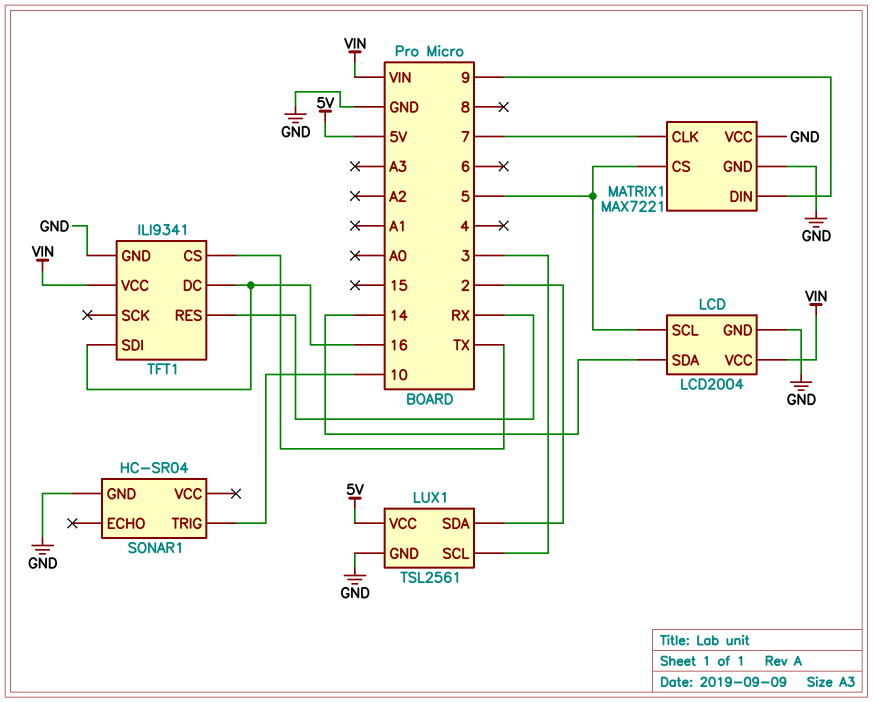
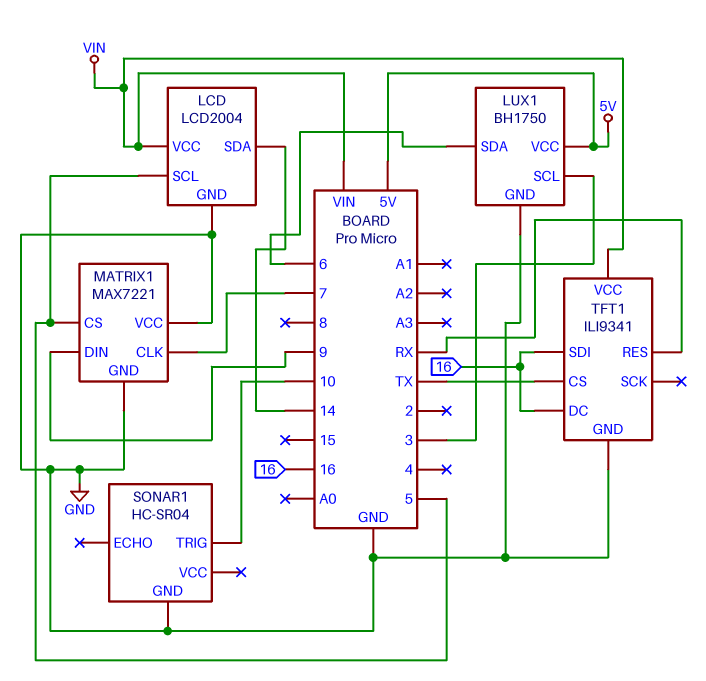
LUX1: TSL2561 -> BH1750
LUX1 pin SDA: 2 -> 6

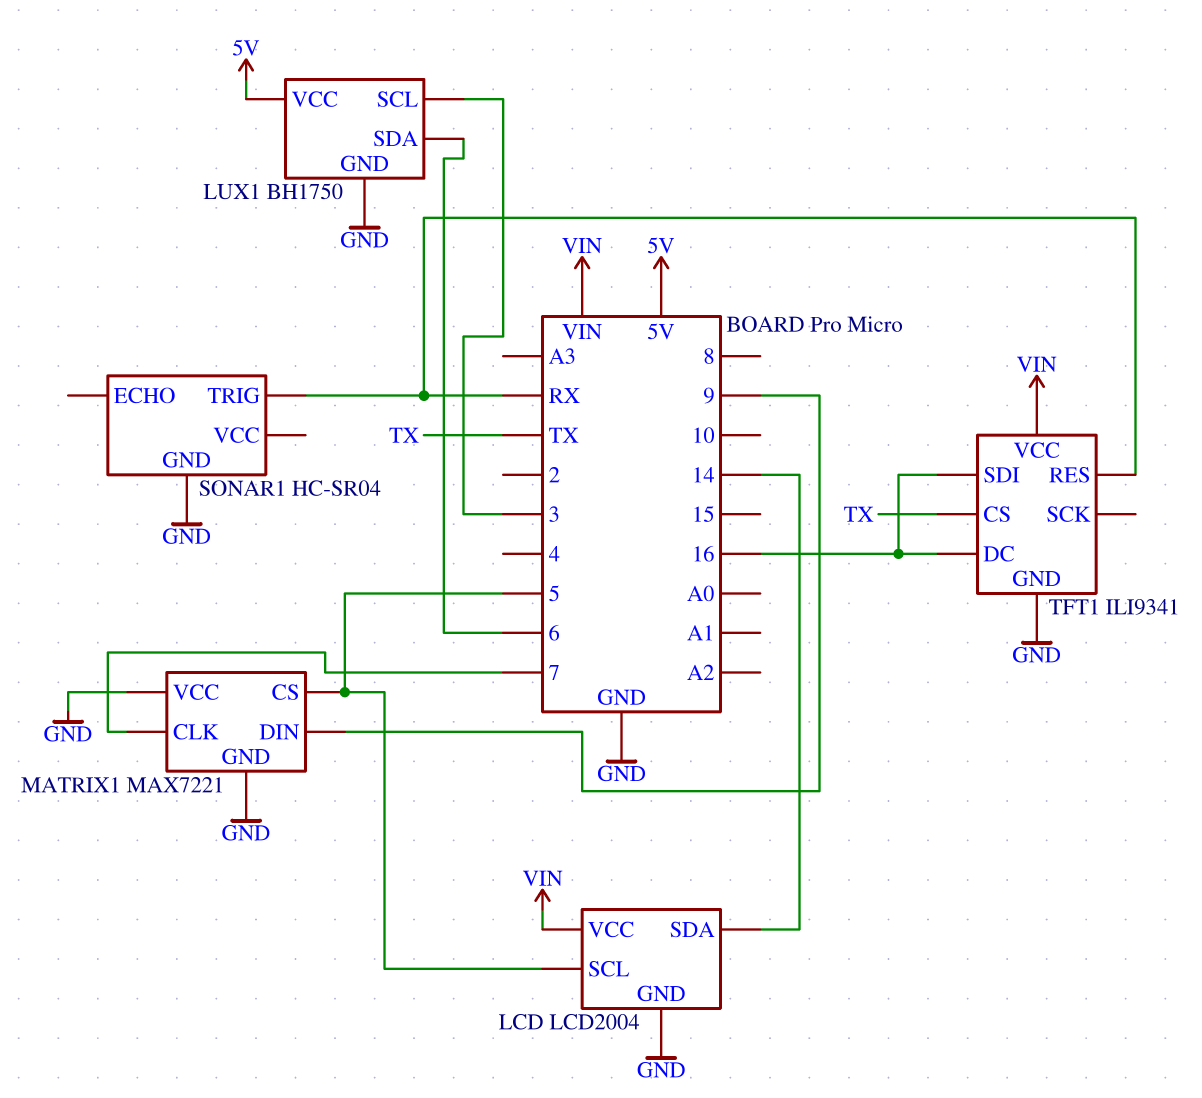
SONAR1 pin TRIG: 10 -> RX

